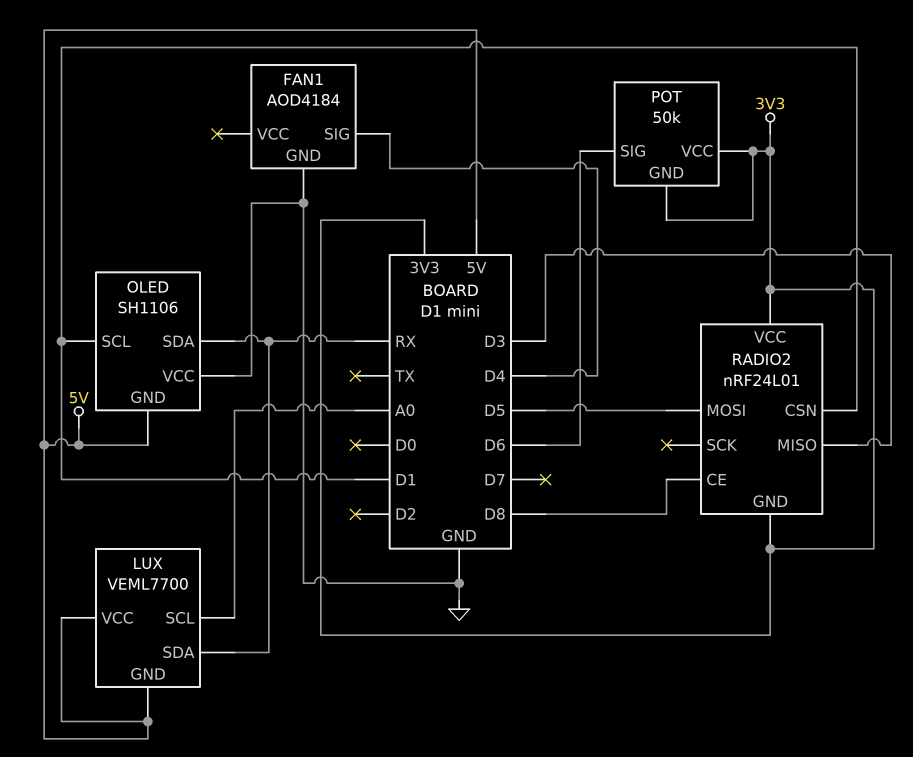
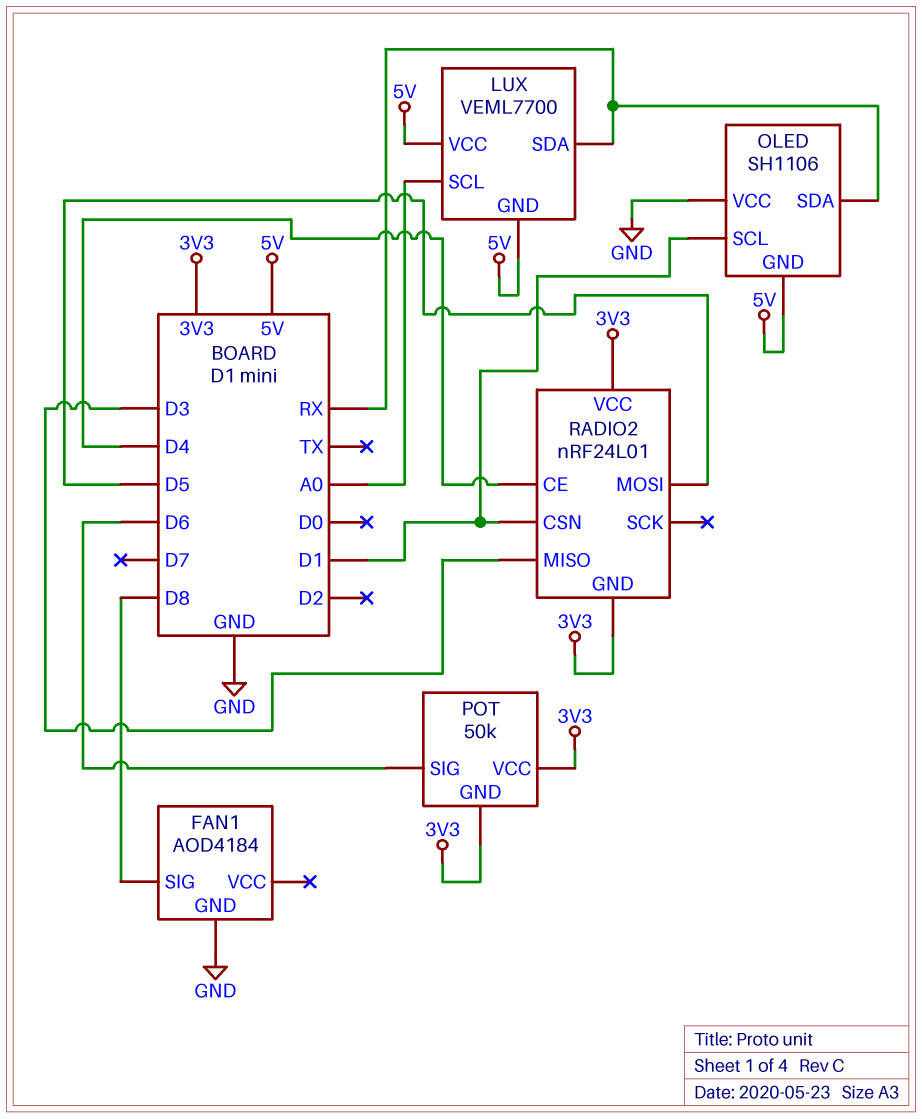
FAN1 pin SIG: D4 -> D8
RADIO2 pin CE: D8 -> D4

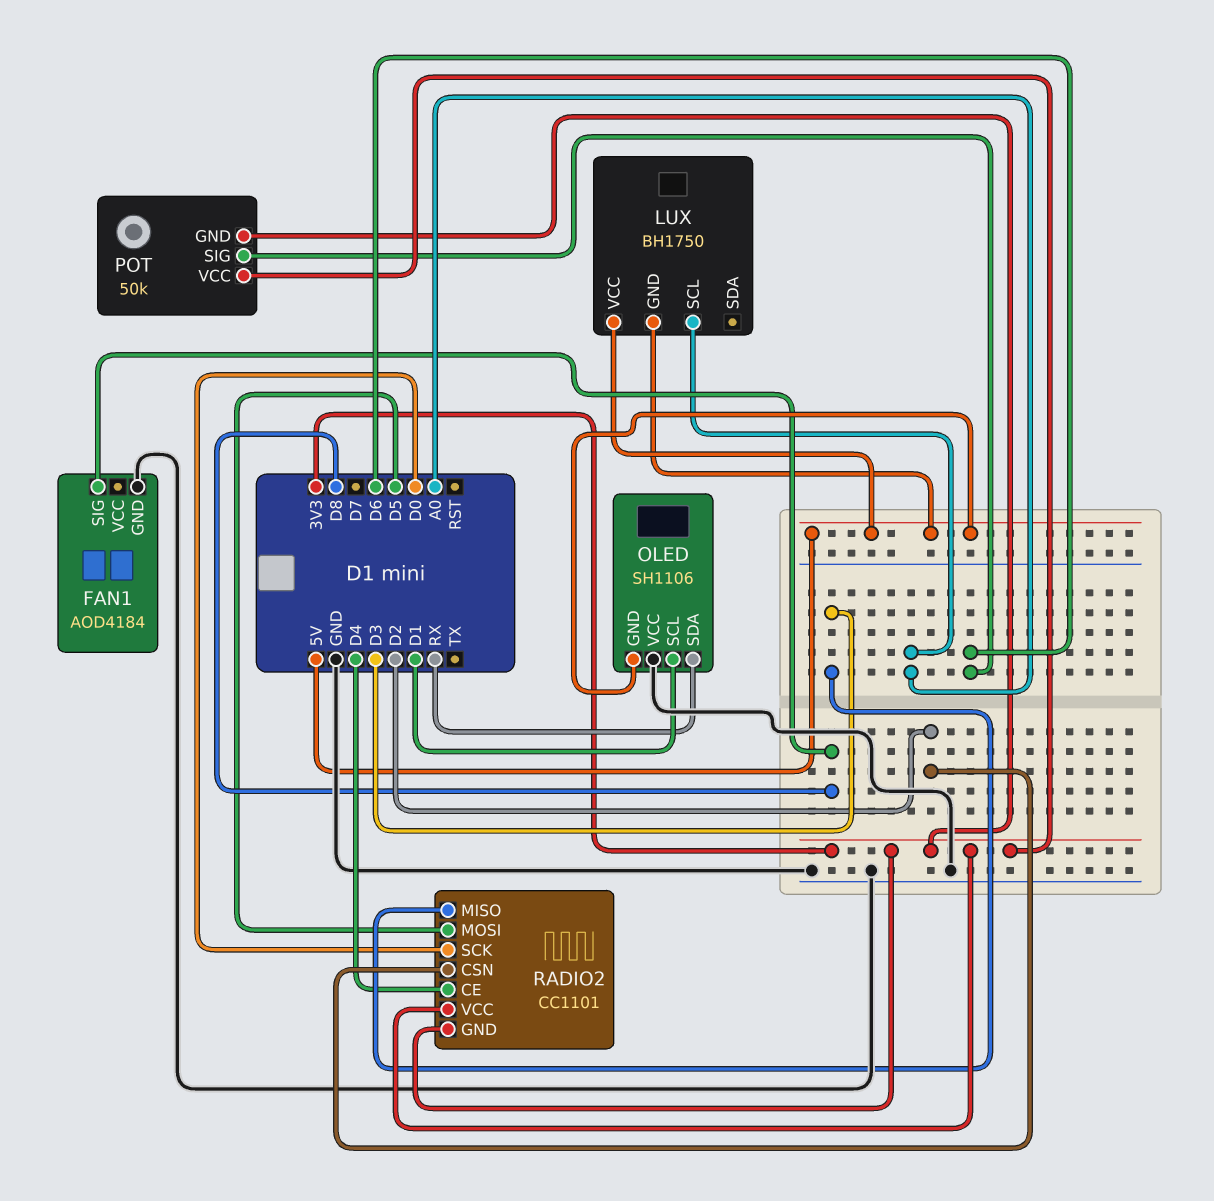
LUX: VEML7700 -> BH1750
LUX pin SDA: RX -> none
RADIO2: nRF24L01 -> CC1101
RADIO2 pin CSN: D1 -> D2
RADIO2 pin SCK: none -> D0

